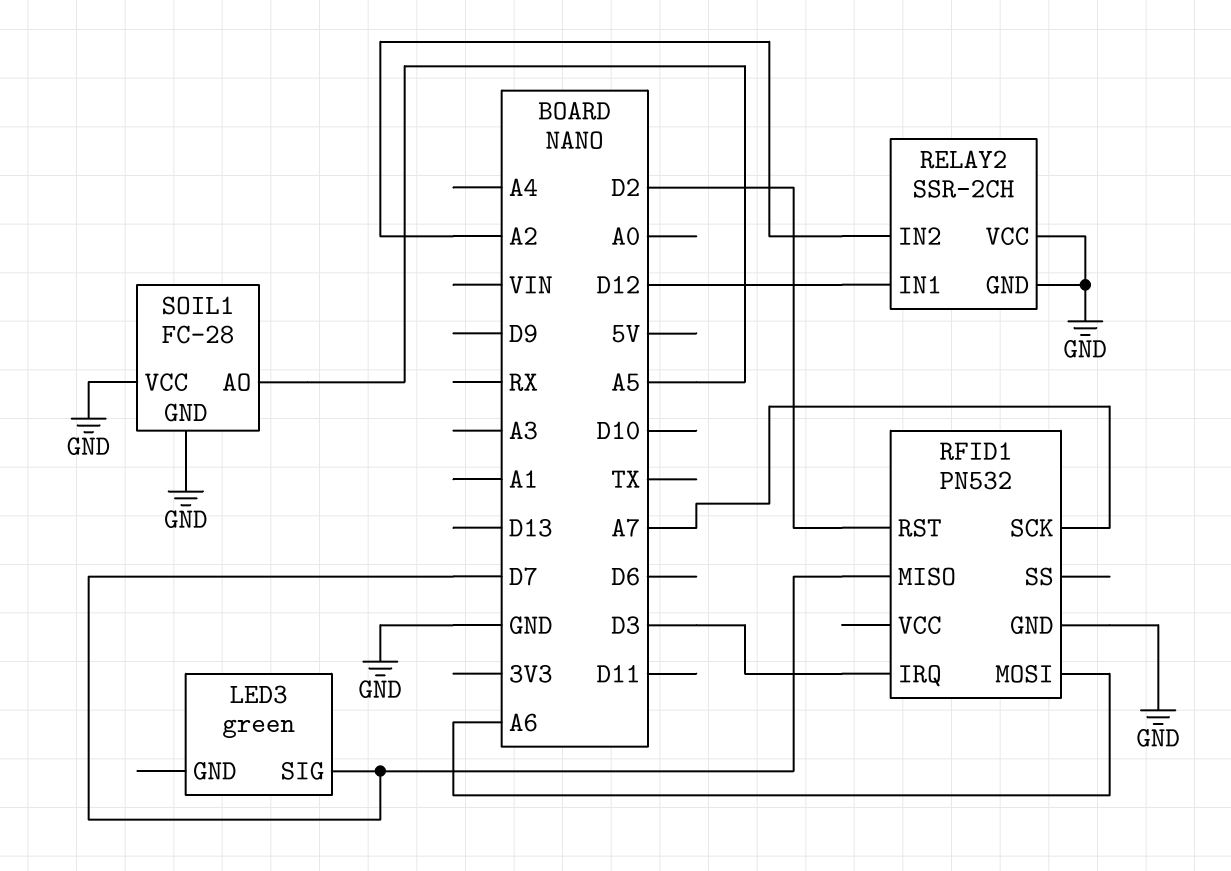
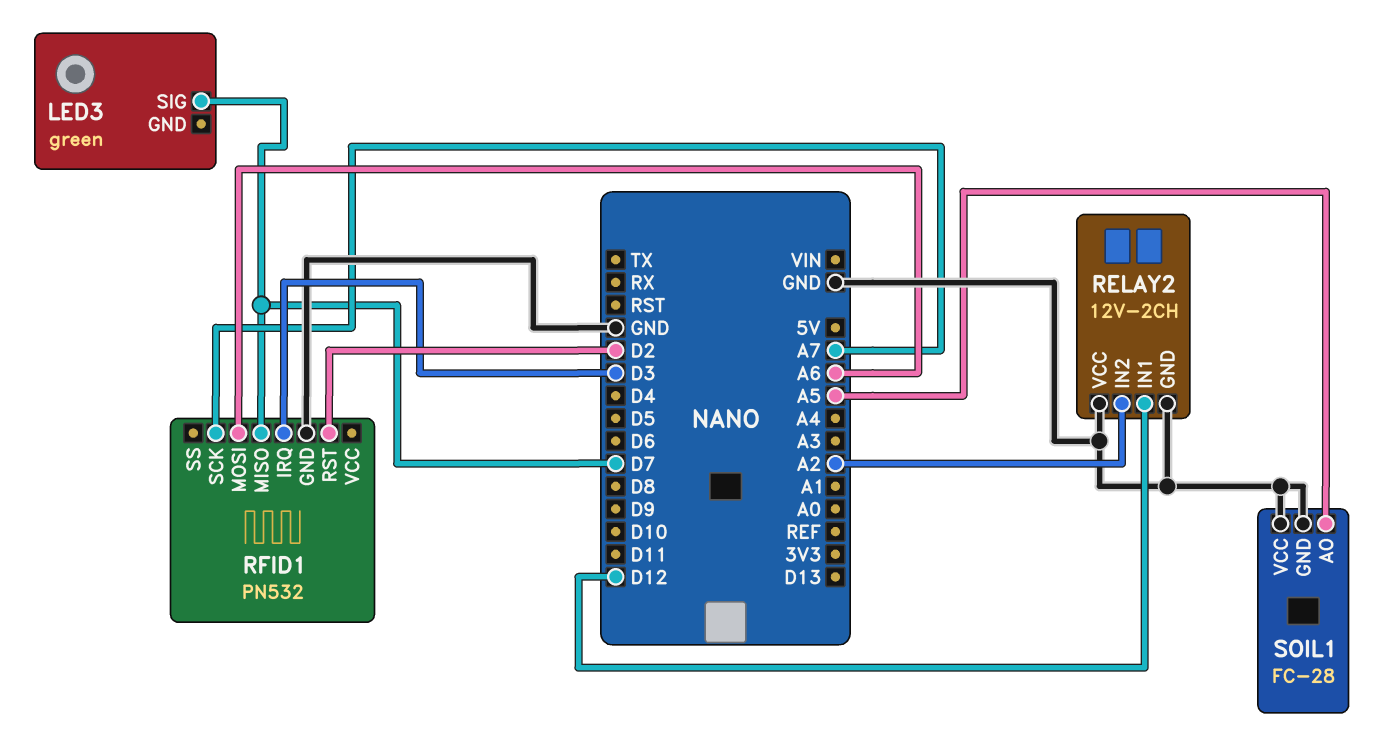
RELAY2: SSR-2CH -> 12V-2CH

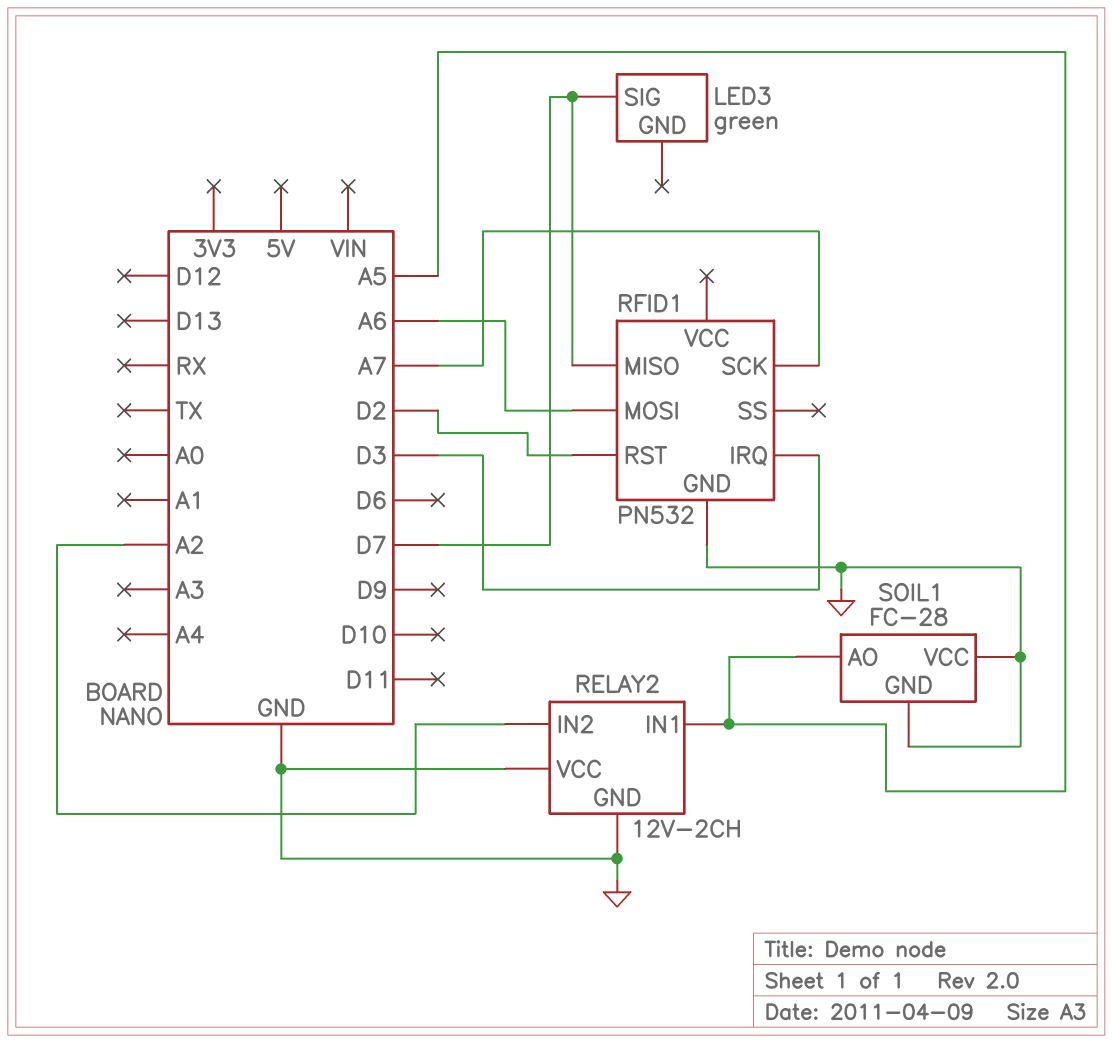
RELAY2 pin IN1: D12 -> A5

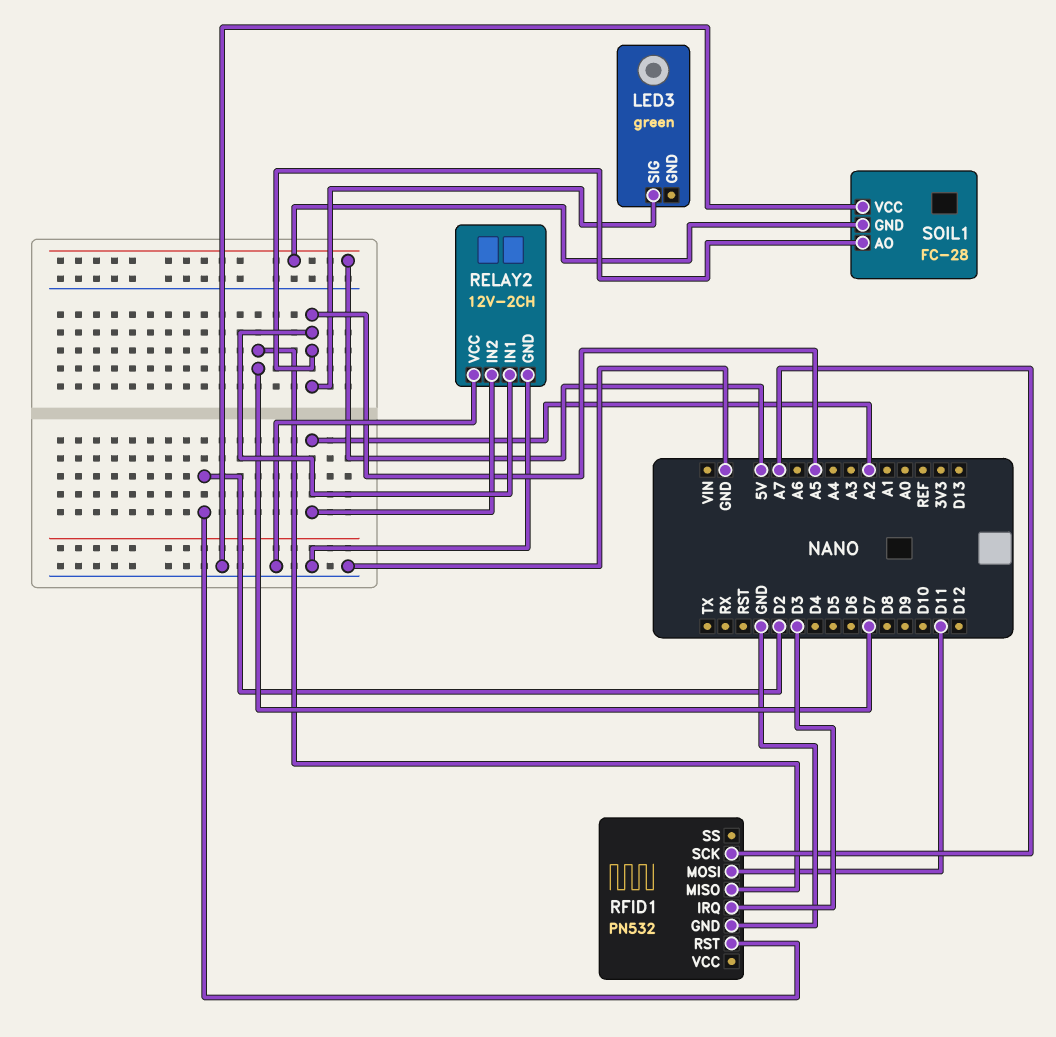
LED3 pin SIG: D7 -> A5
RFID1 pin MOSI: A6 -> D11
SOIL1 pin GND: GND -> 5V

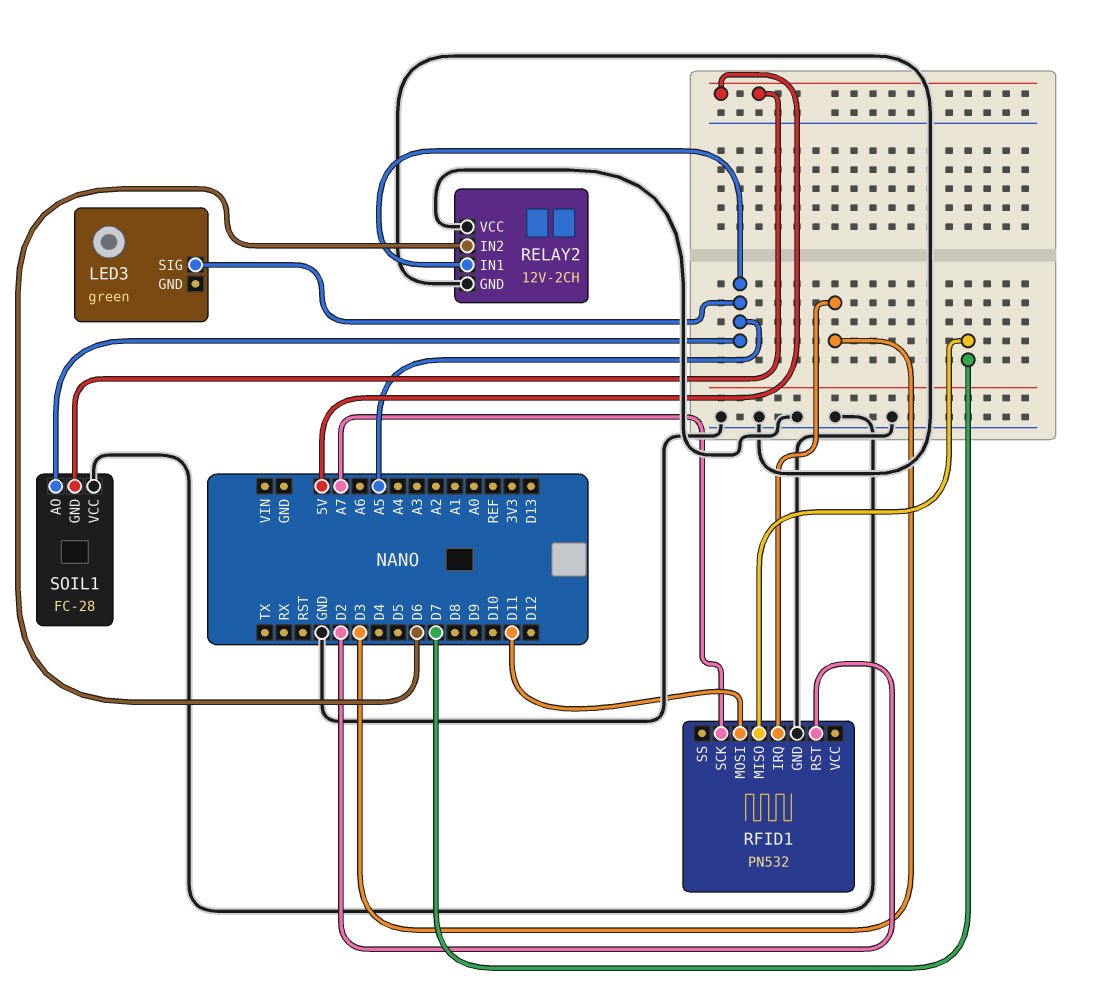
RELAY2 pin IN2: A2 -> D6

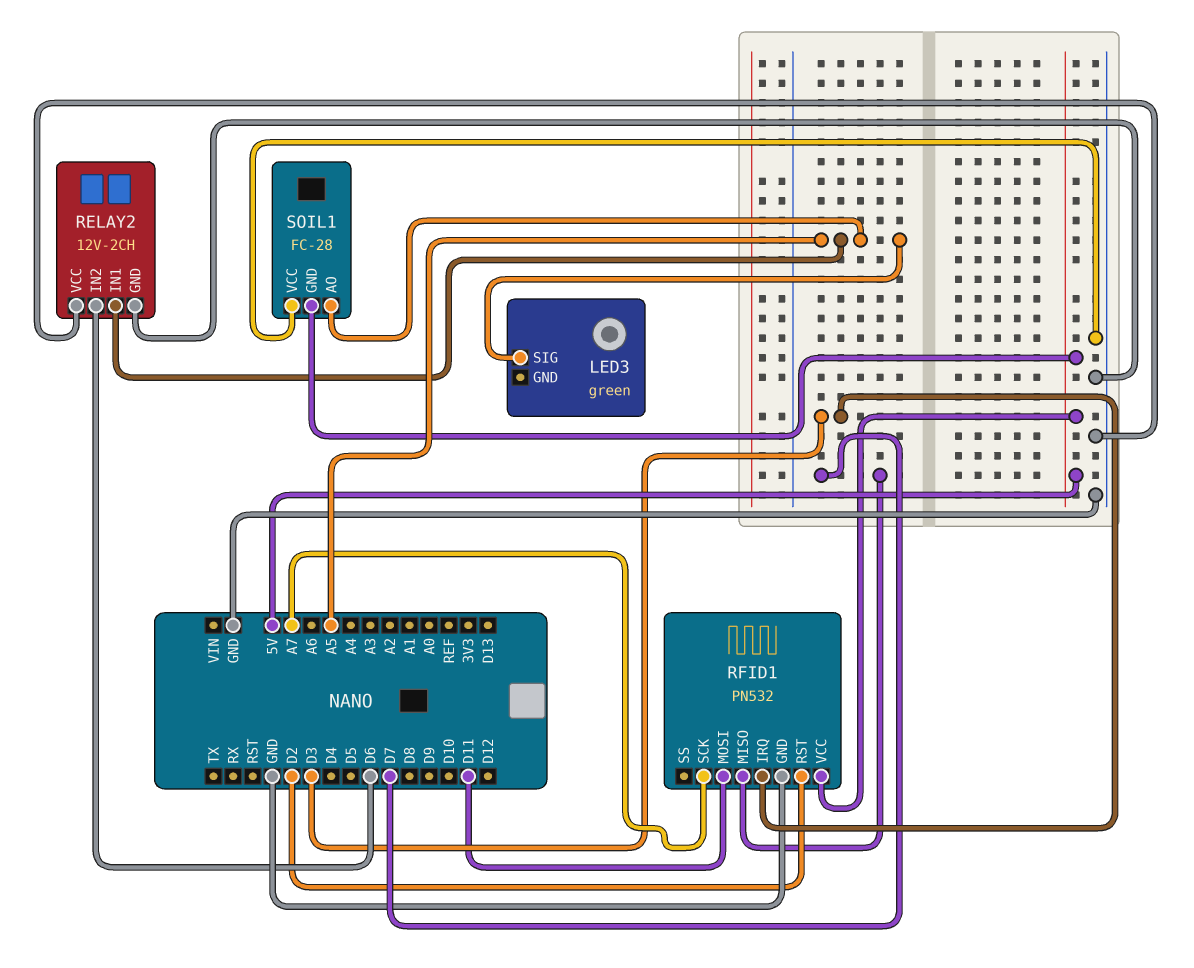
RFID1 pin VCC: none -> 5V

